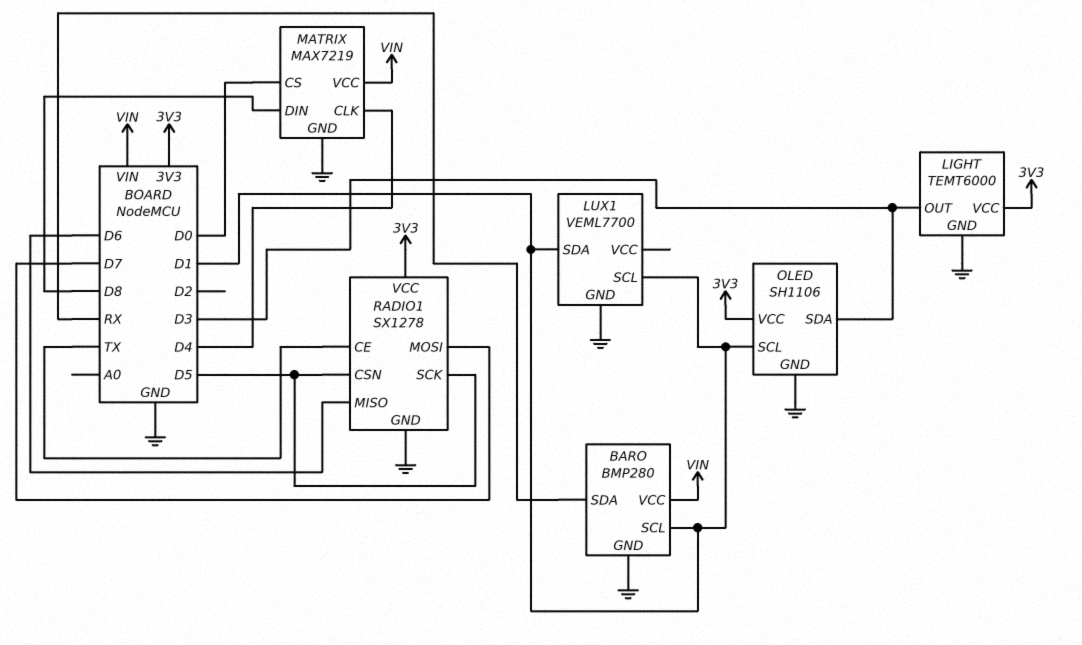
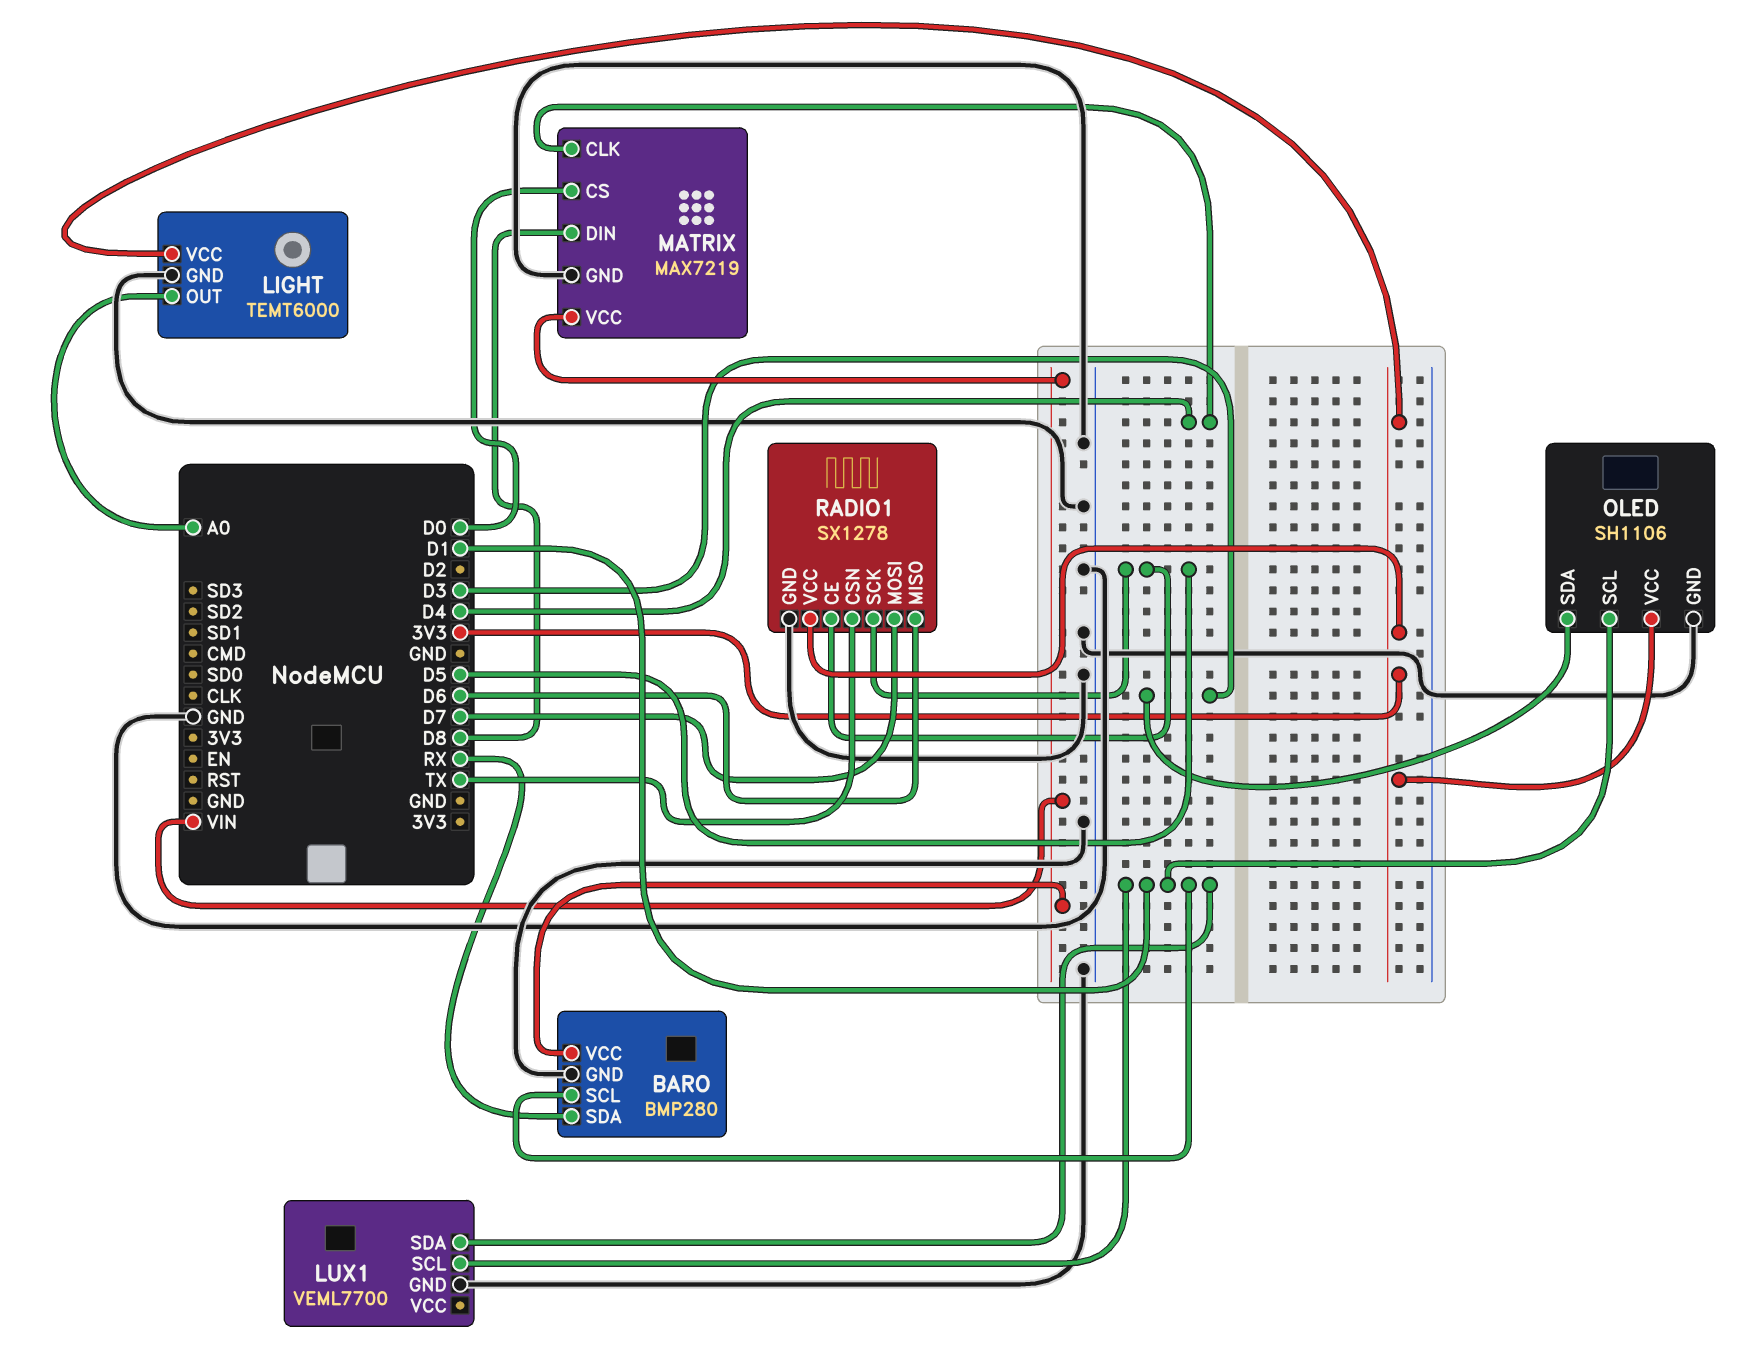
LIGHT pin OUT: D3 -> A0
RADIO1 pin CE: TX -> D5
RADIO1 pin CSN: D5 -> TX

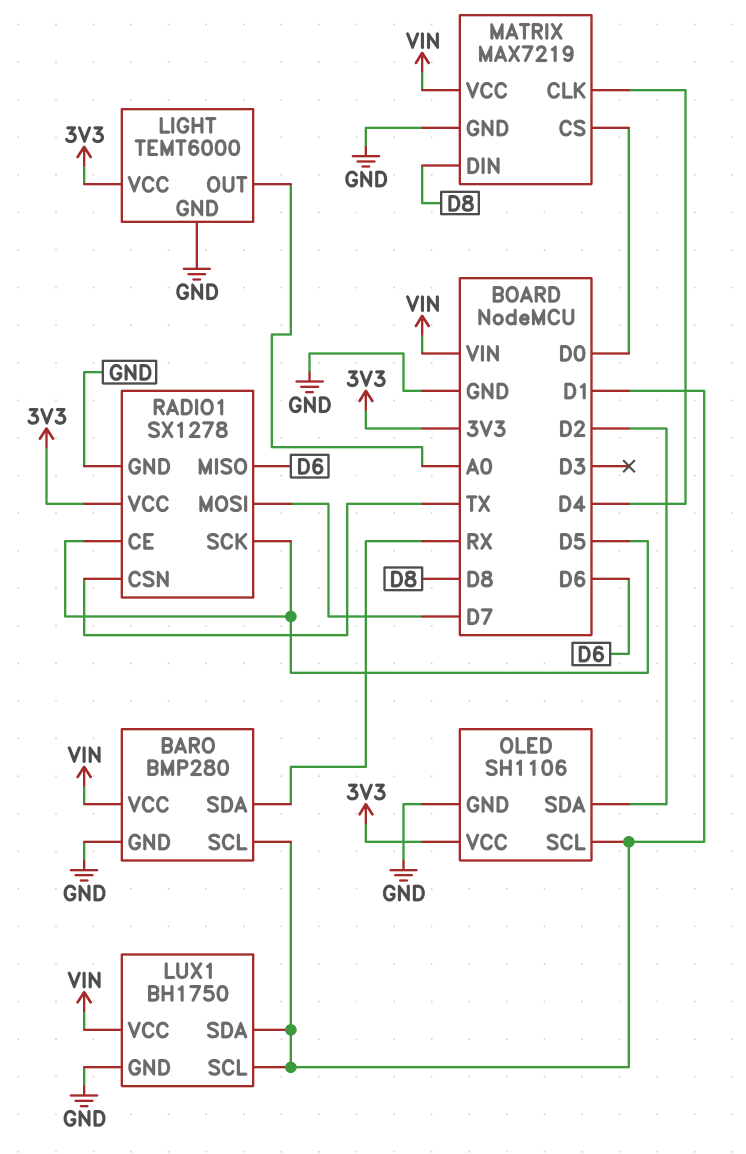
LUX1: VEML7700 -> BH1750
LUX1 pin VCC: none -> VIN
OLED pin SDA: D3 -> D2

